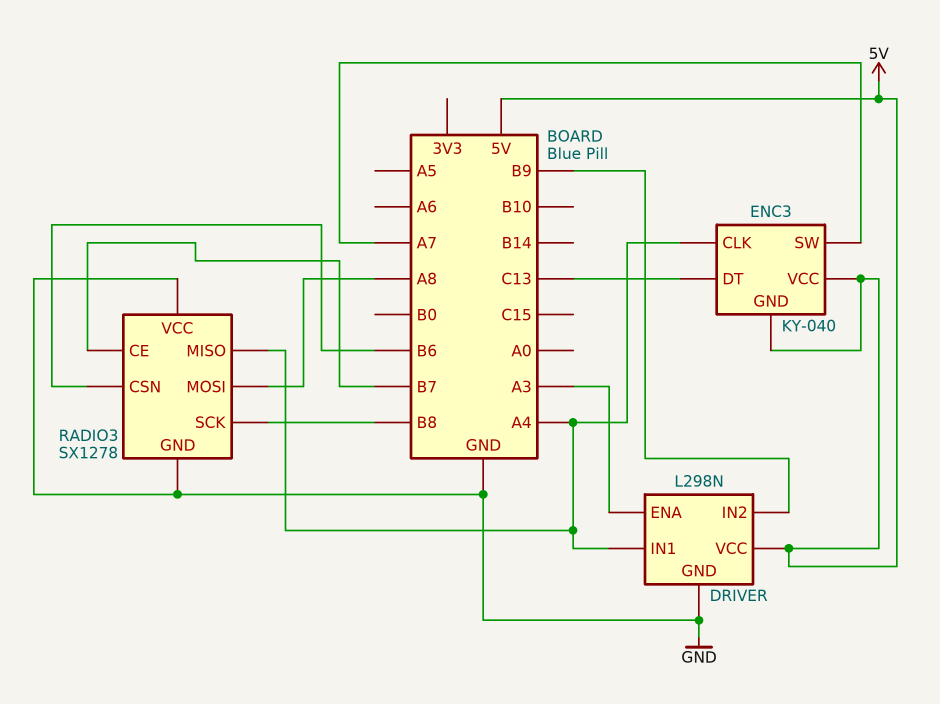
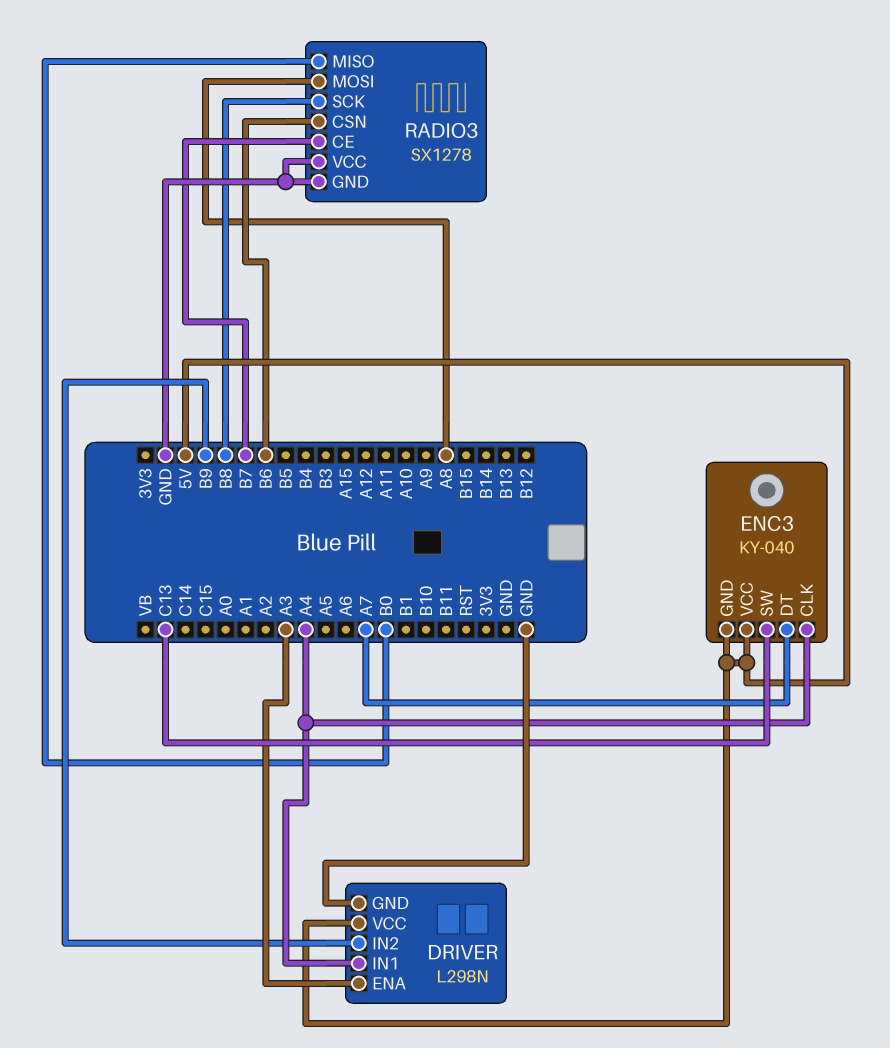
ENC3 pin DT: C13 -> A7
ENC3 pin SW: A7 -> C13
RADIO3 pin MISO: A4 -> B0

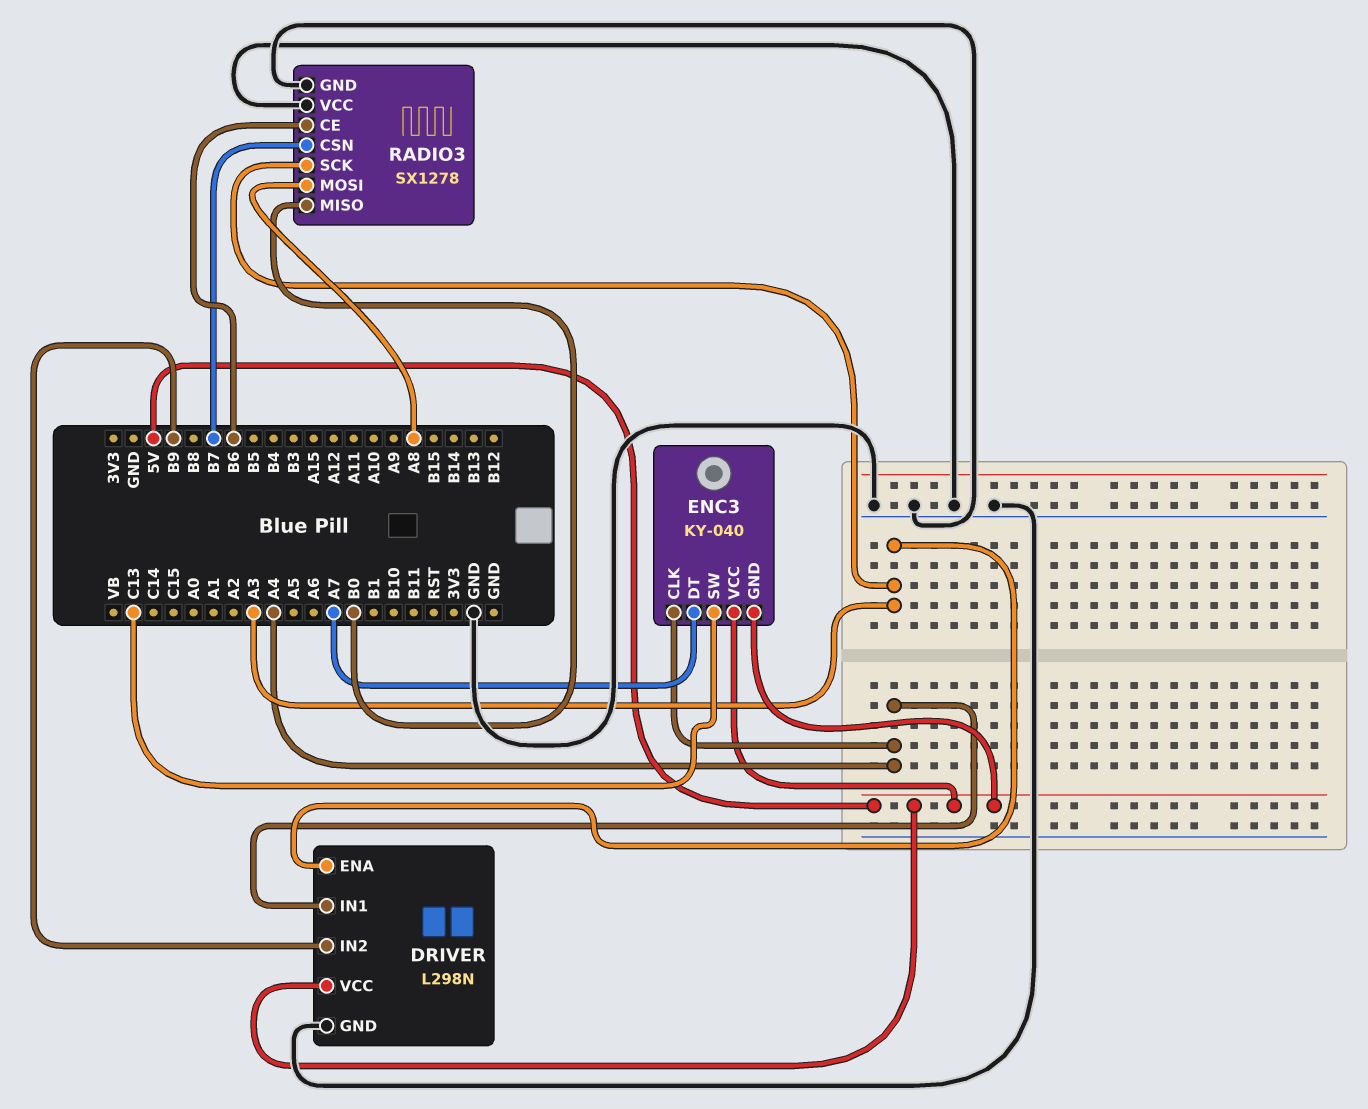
RADIO3 pin CE: B7 -> B6
RADIO3 pin CSN: B6 -> B7
RADIO3 pin SCK: B8 -> A3

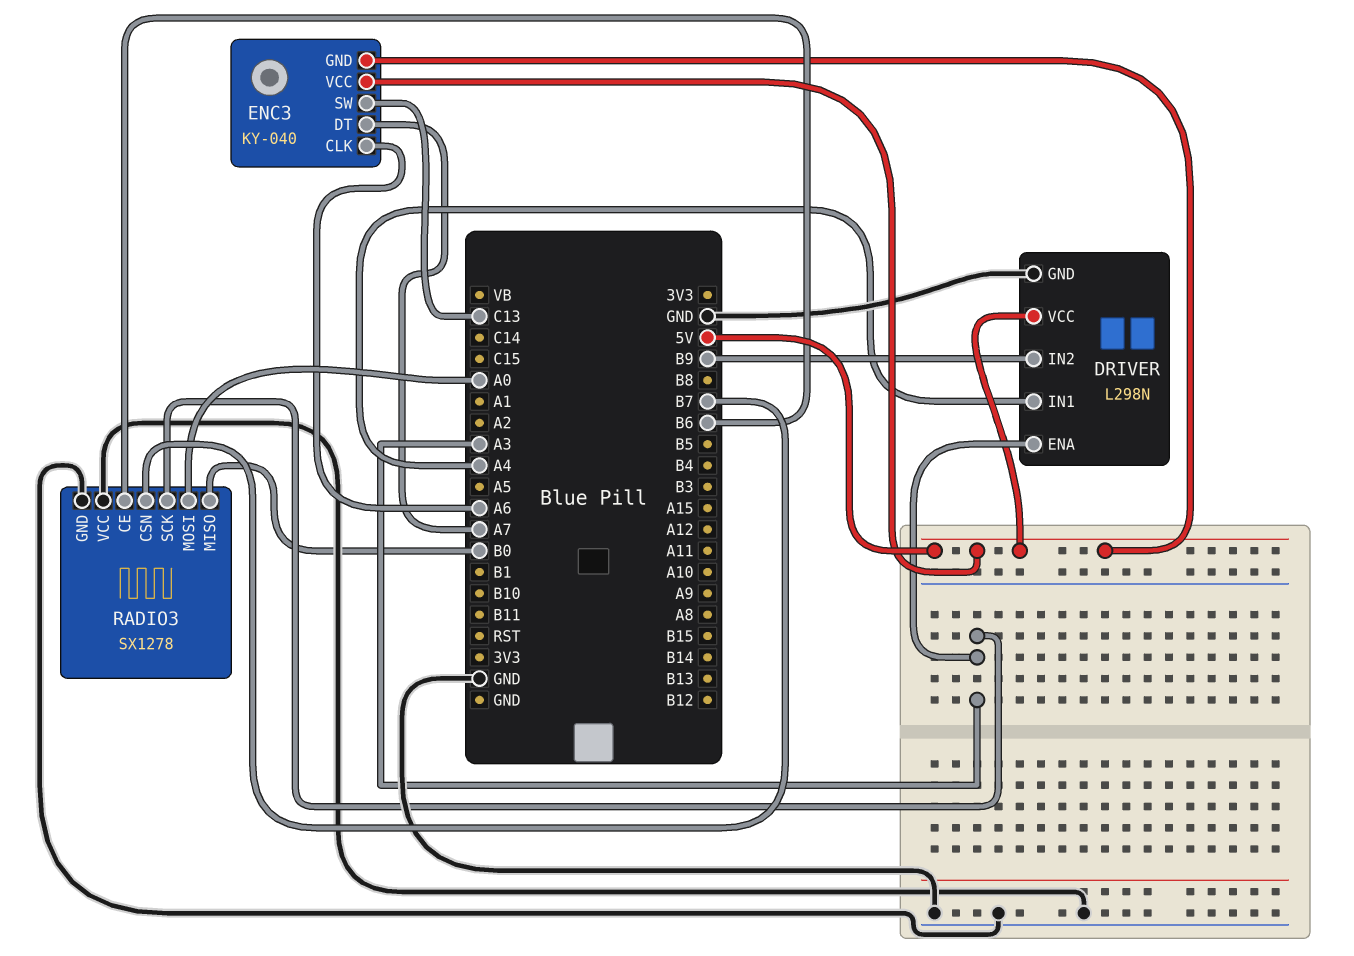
ENC3 pin CLK: A4 -> A6
RADIO3 pin MOSI: A8 -> A0

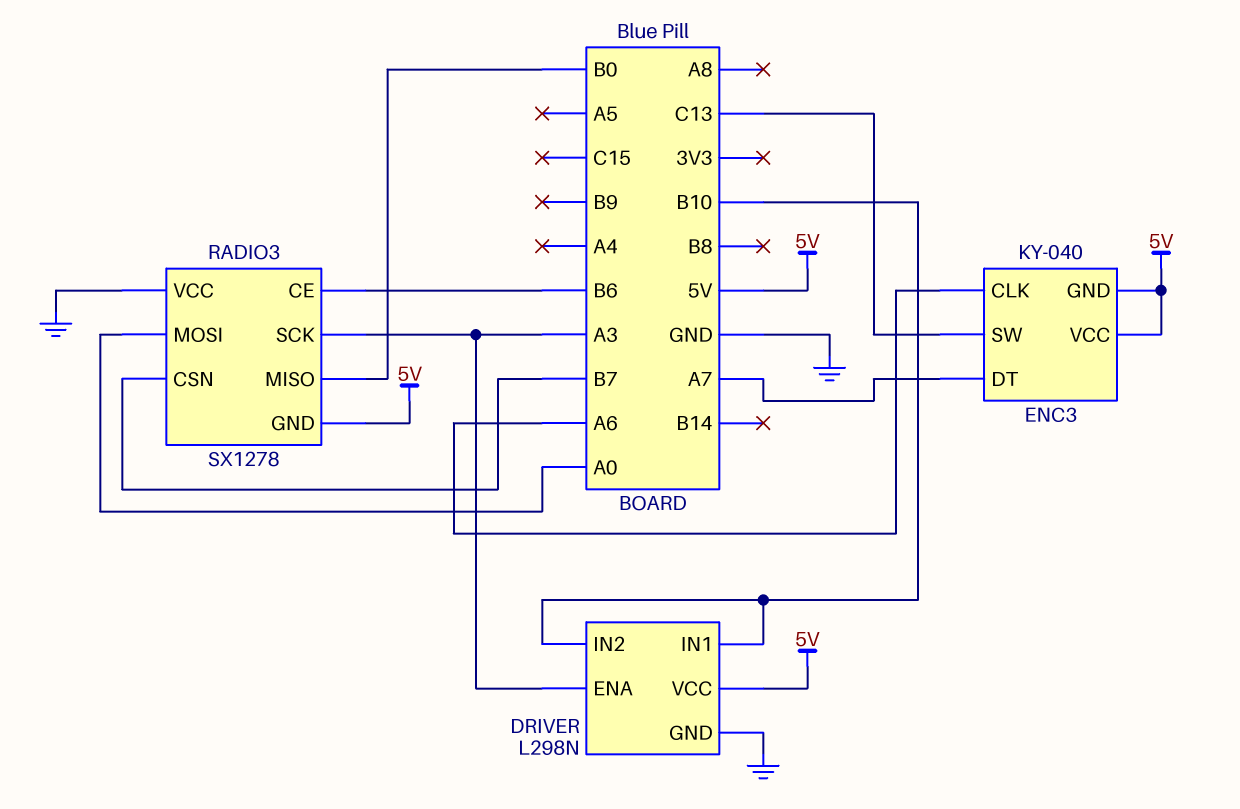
DRIVER pin IN1: A4 -> B10
DRIVER pin IN2: B9 -> B10
RADIO3 pin GND: GND -> 5V

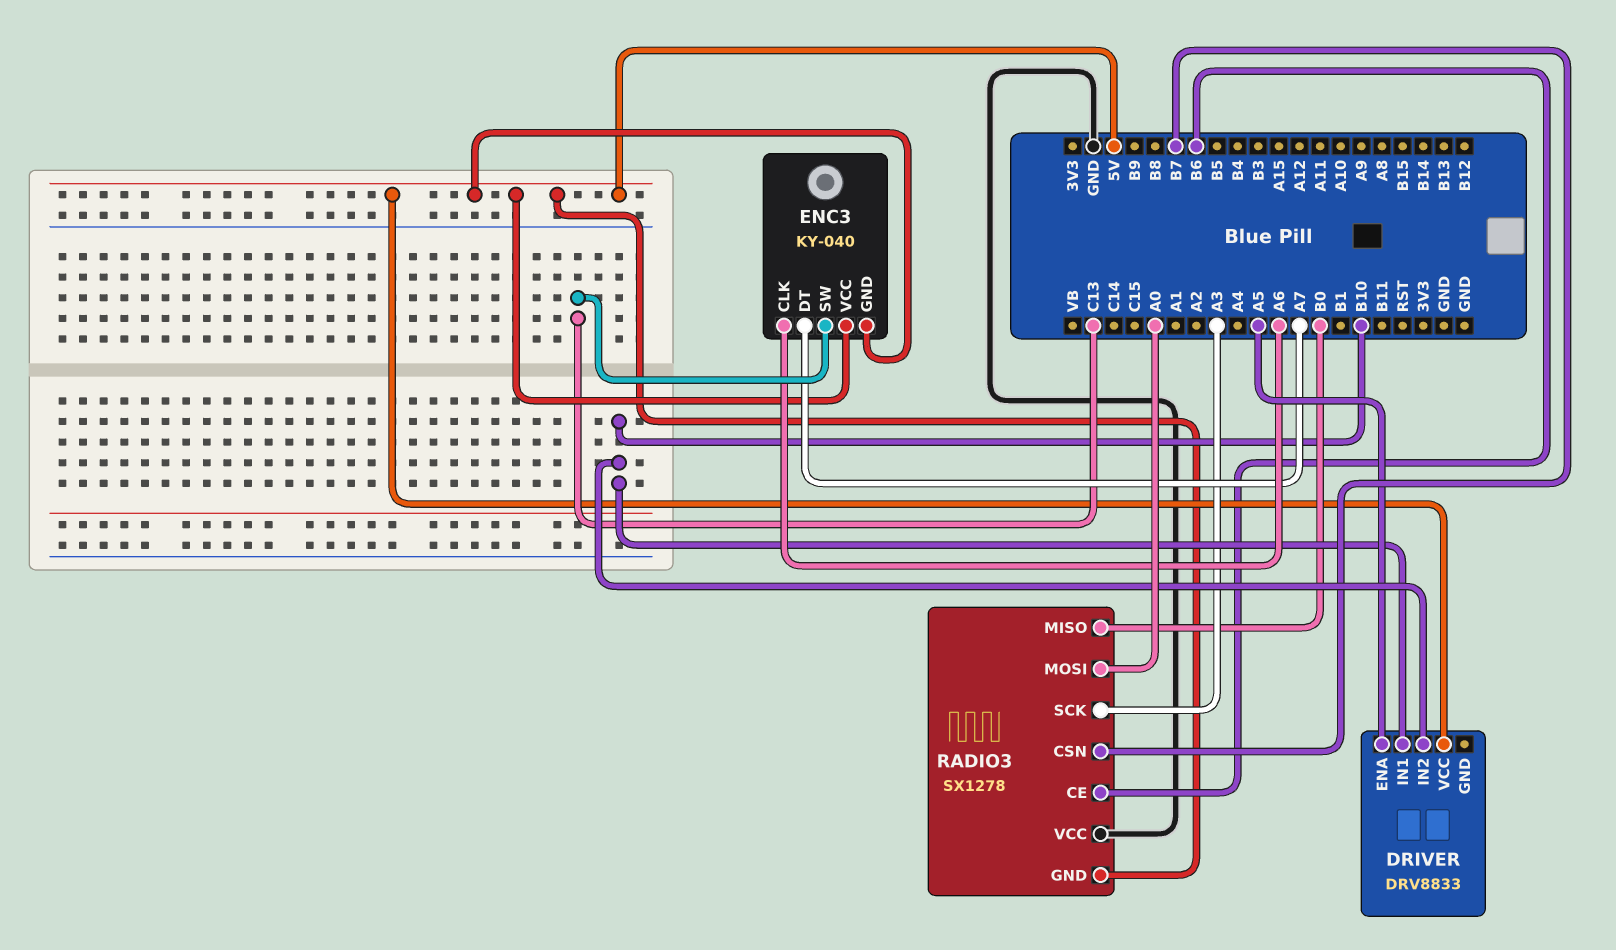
DRIVER: L298N -> DRV8833
DRIVER pin ENA: A3 -> A5
DRIVER pin GND: GND -> none

